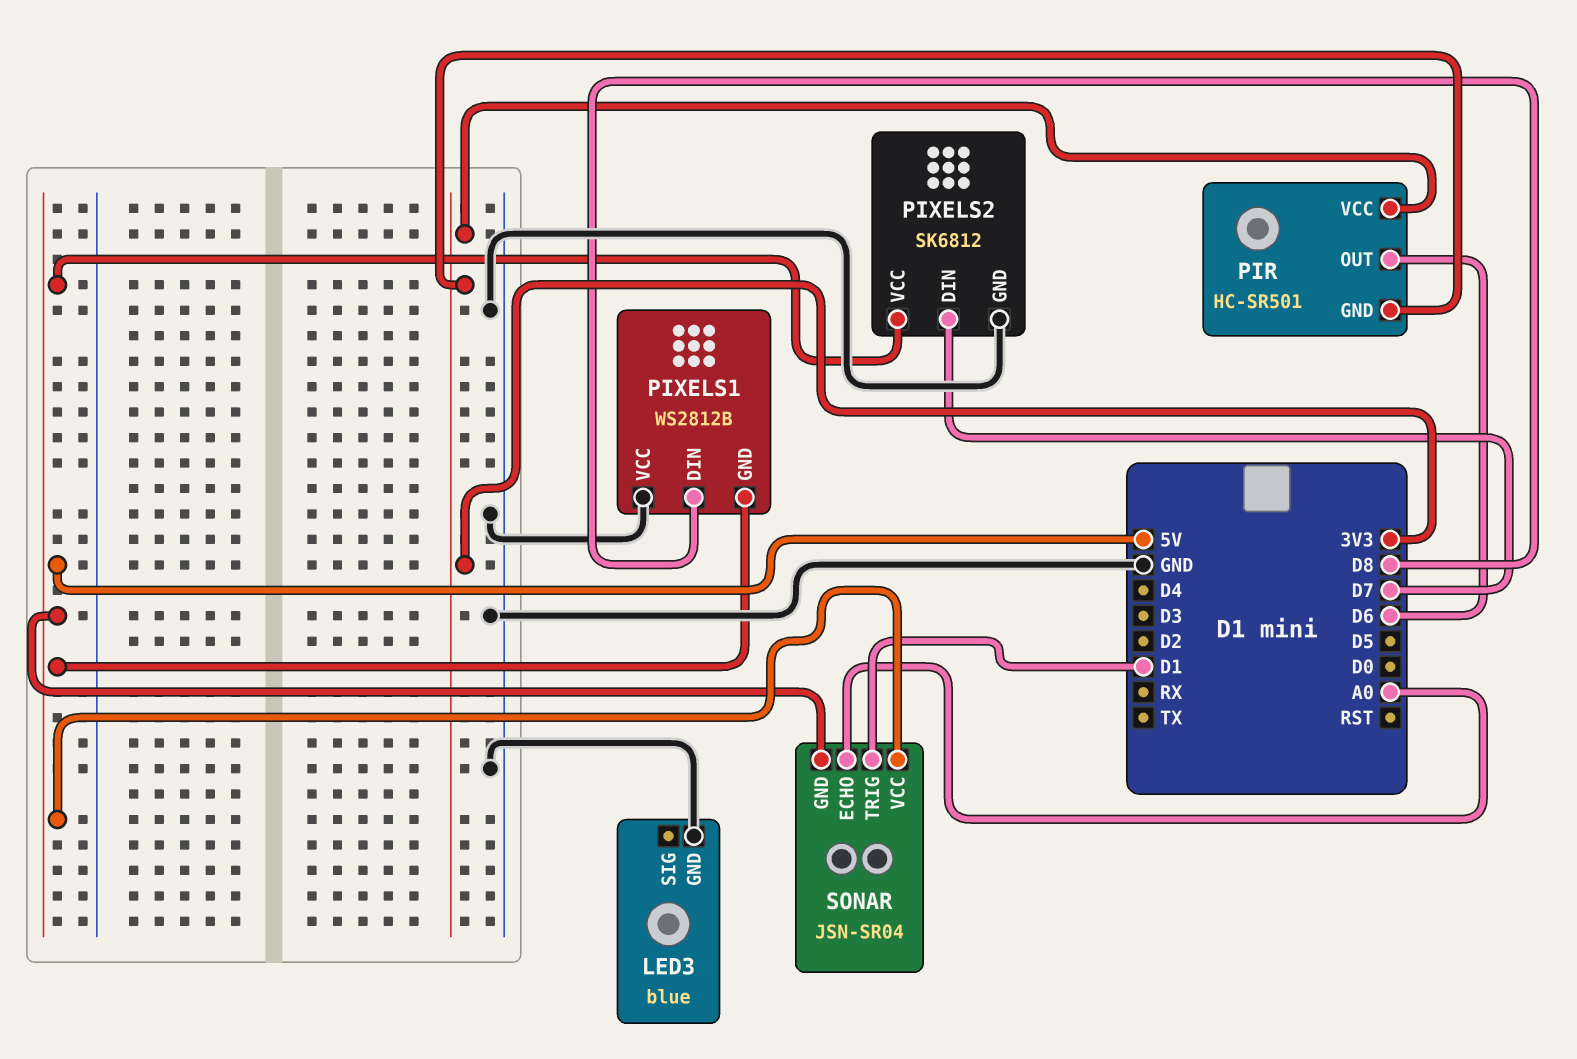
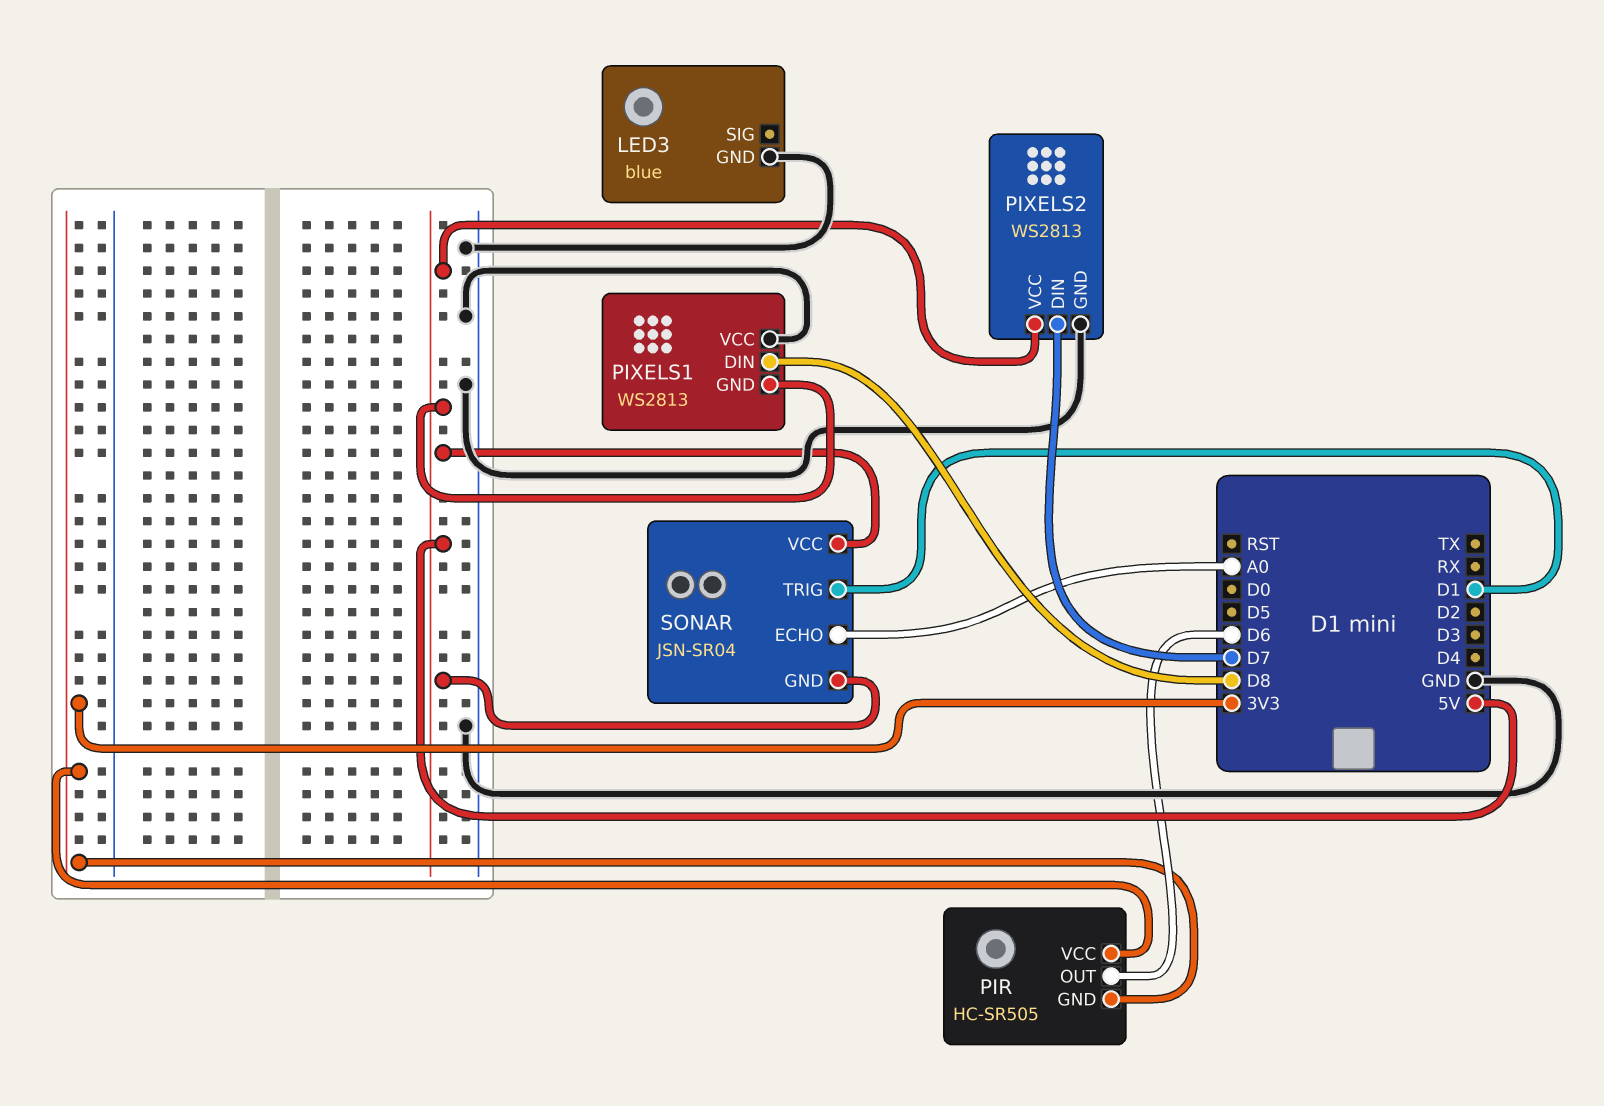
PIR: HC-SR501 -> HC-SR505
PIXELS1: WS2812B -> WS2813
PIXELS2: SK6812 -> WS2813

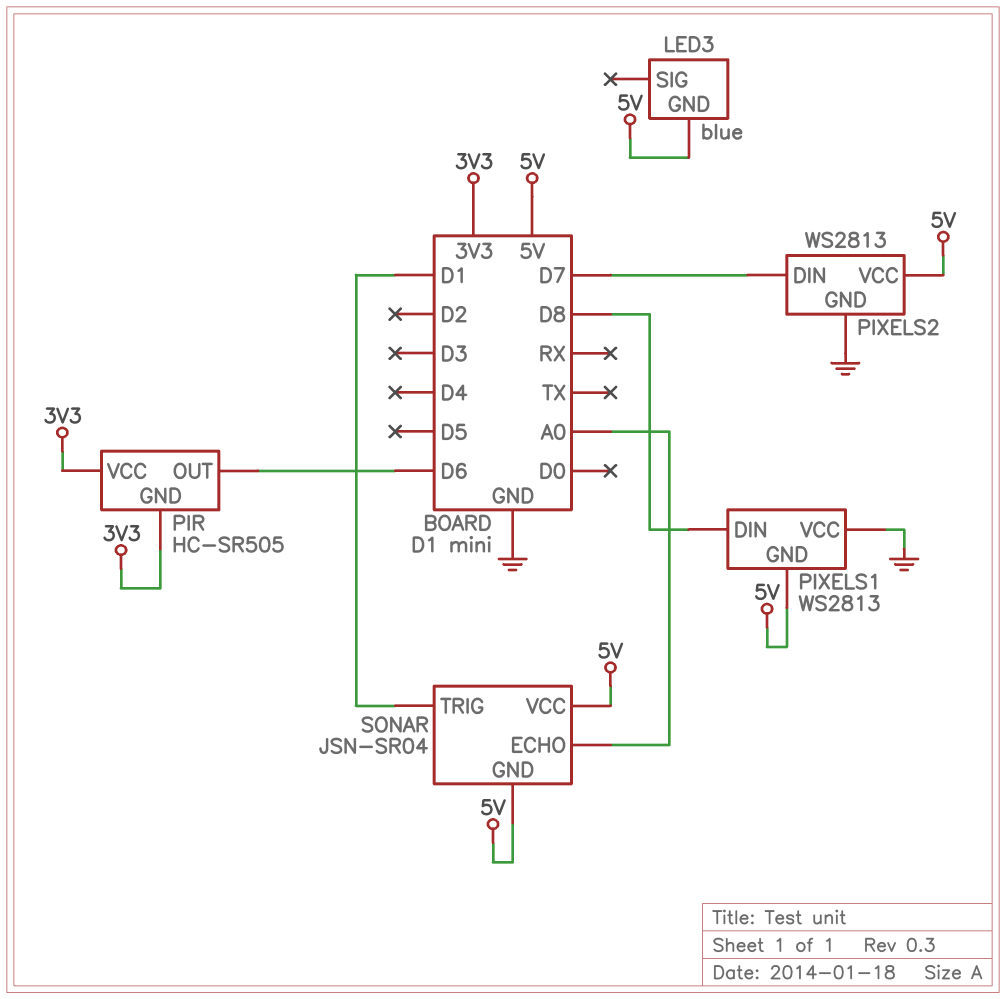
LED3 pin GND: GND -> 5V

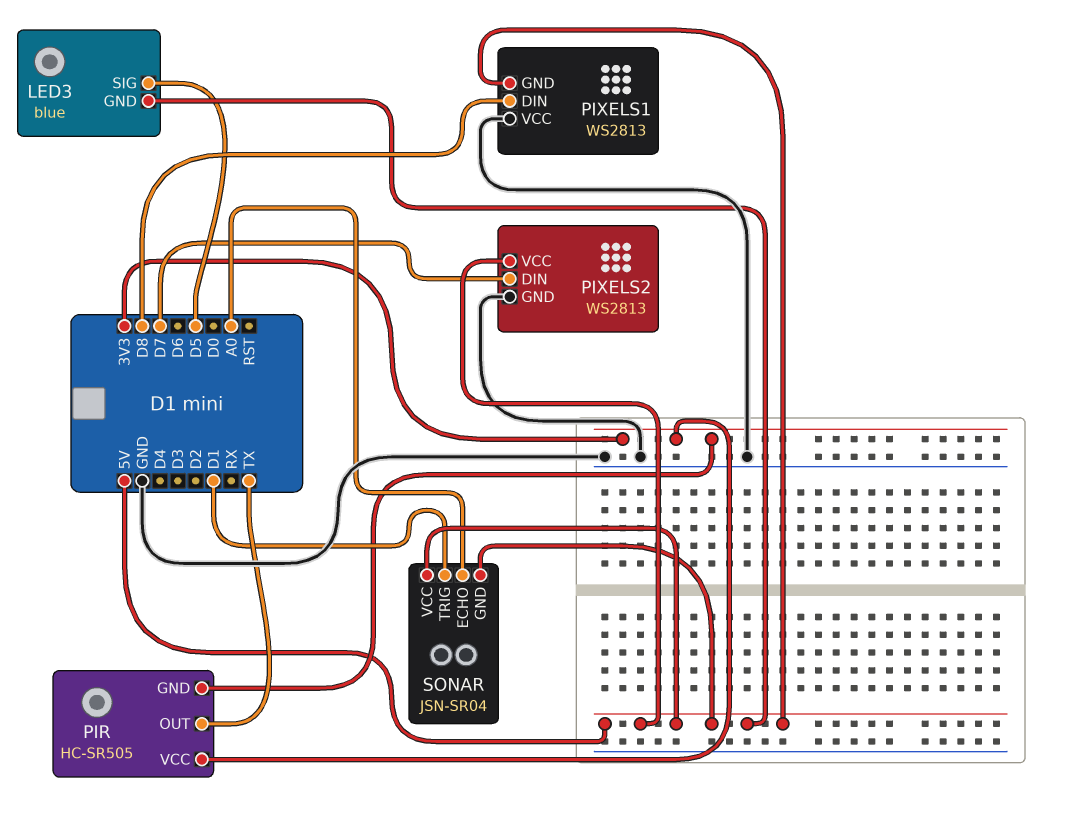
LED3 pin SIG: none -> D5
PIR pin OUT: D6 -> TX

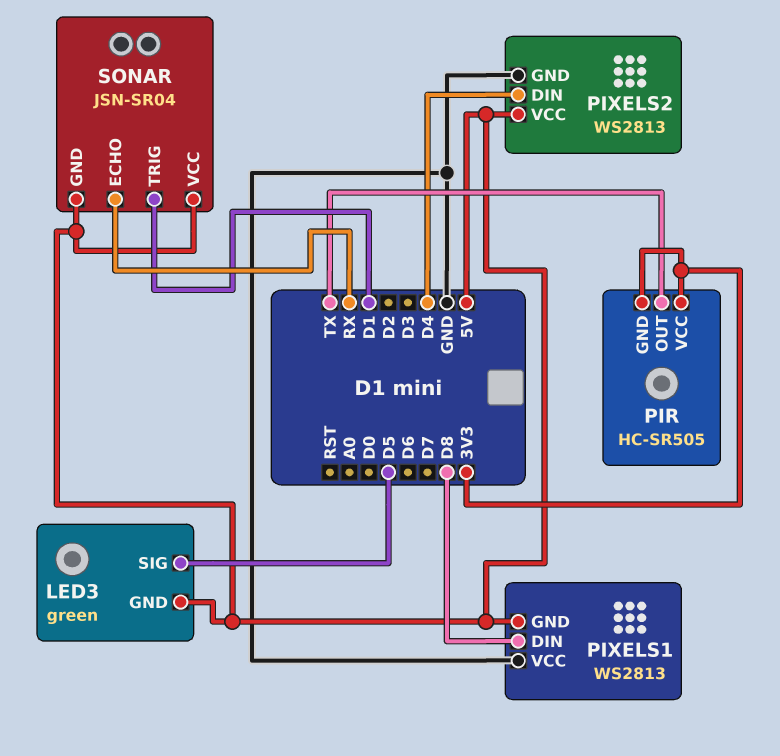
LED3: blue -> green
PIXELS2 pin DIN: D7 -> D4
SONAR pin ECHO: A0 -> RX

